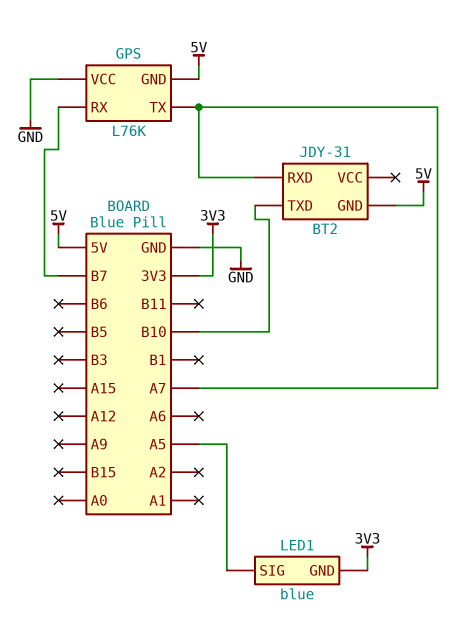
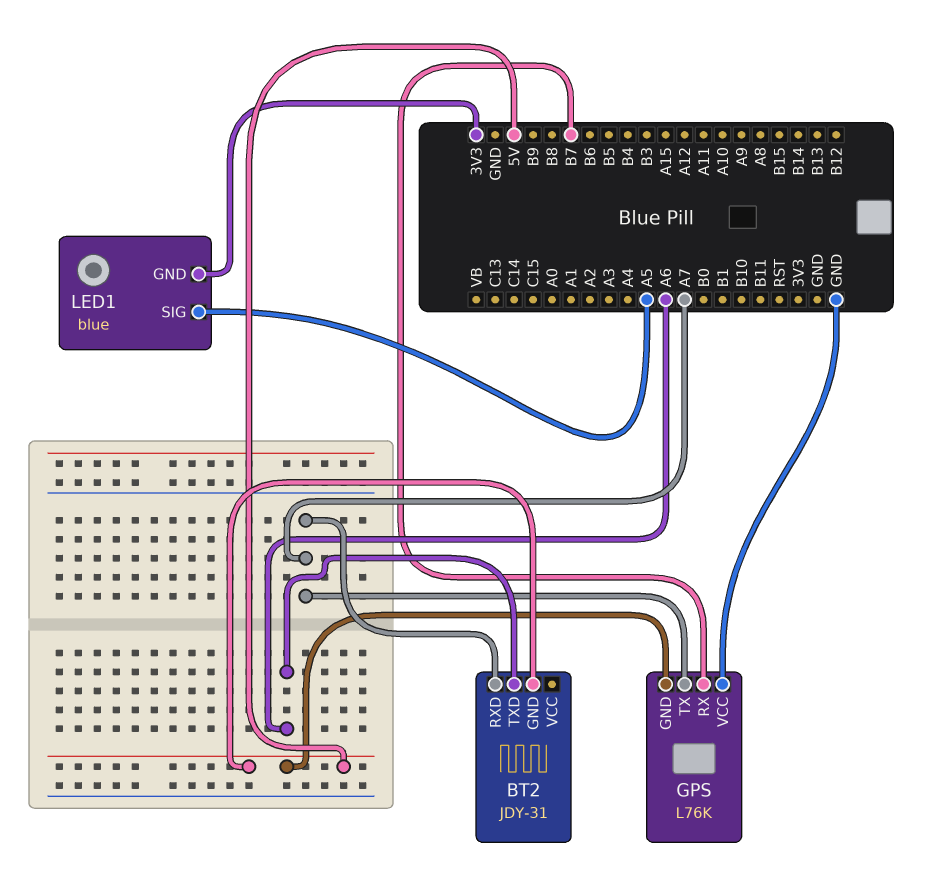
BT2 pin TXD: B10 -> A6

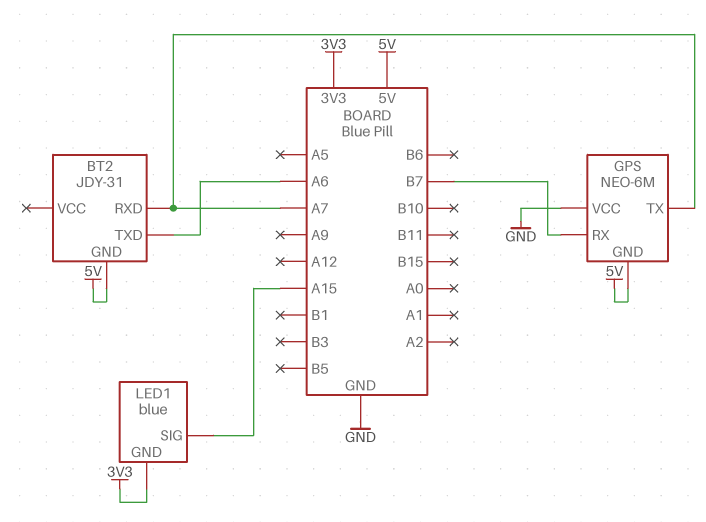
GPS: L76K -> NEO-6M
LED1 pin SIG: A5 -> A15

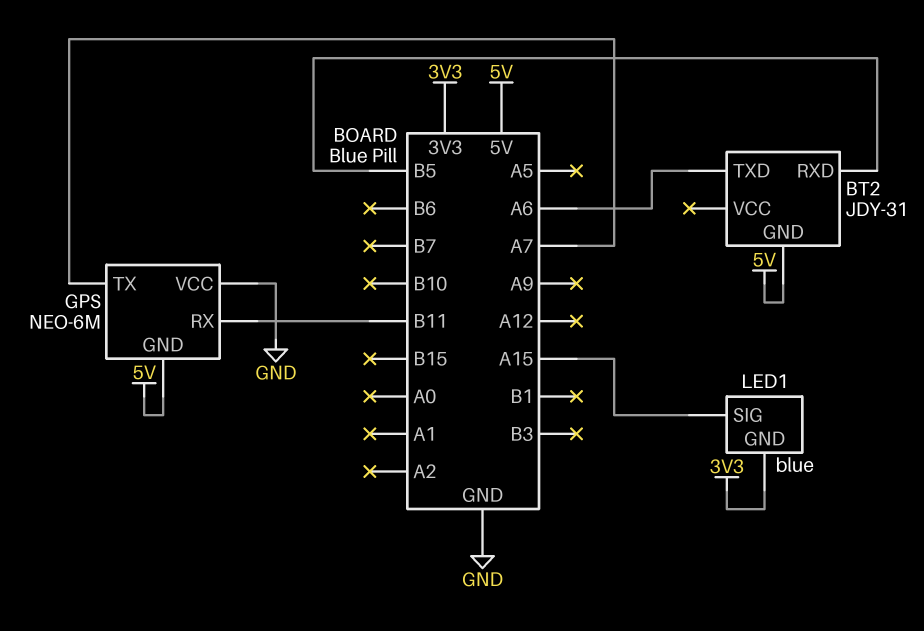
BT2 pin RXD: A7 -> B5
GPS pin RX: B7 -> B11

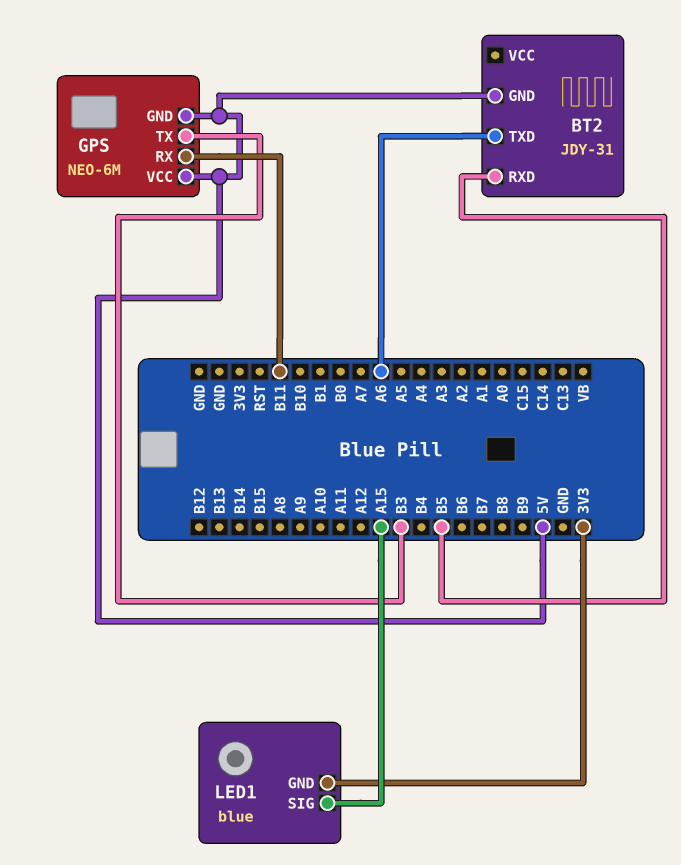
GPS pin TX: A7 -> B3
GPS pin VCC: GND -> 5V

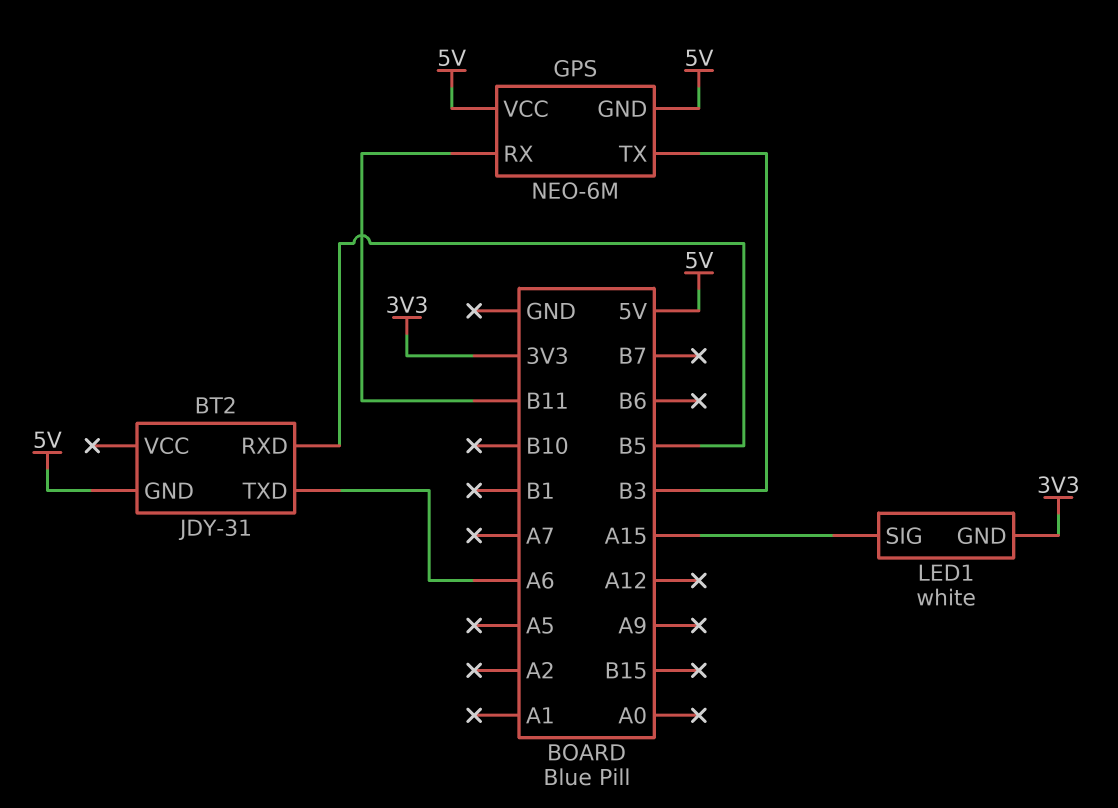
LED1: blue -> white

